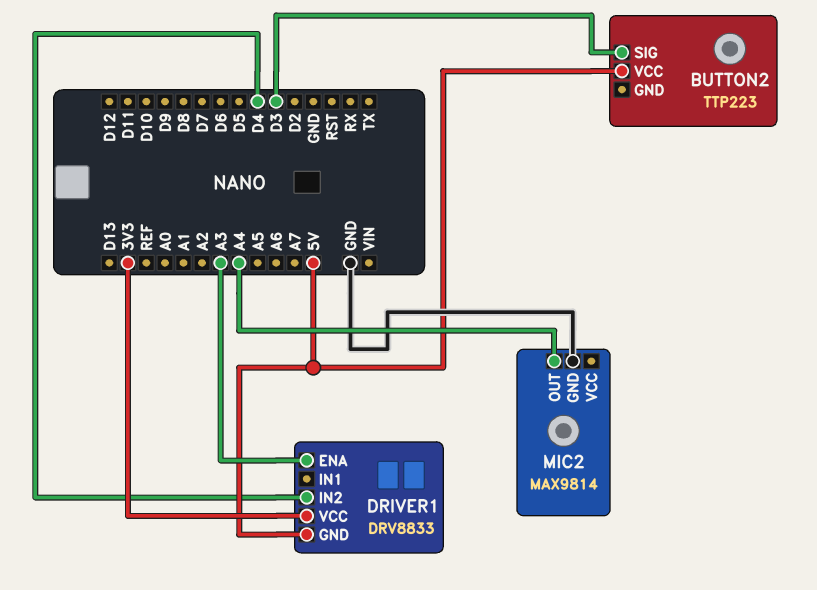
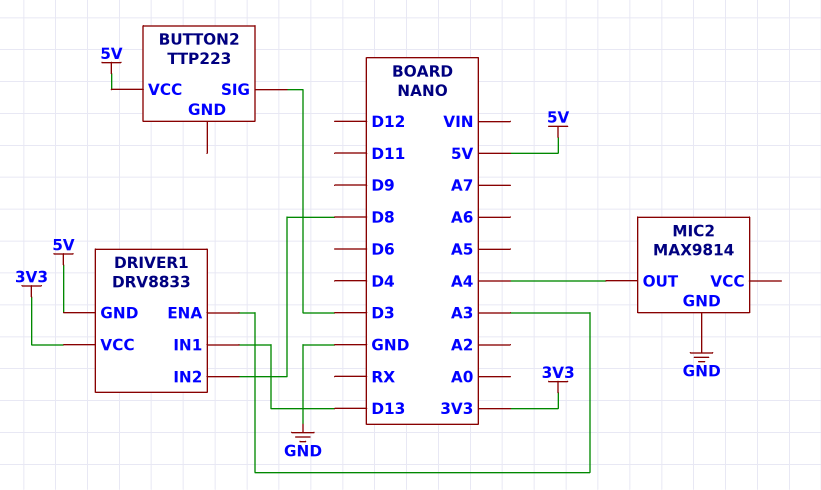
DRIVER1 pin IN1: none -> D13
DRIVER1 pin IN2: D4 -> D8

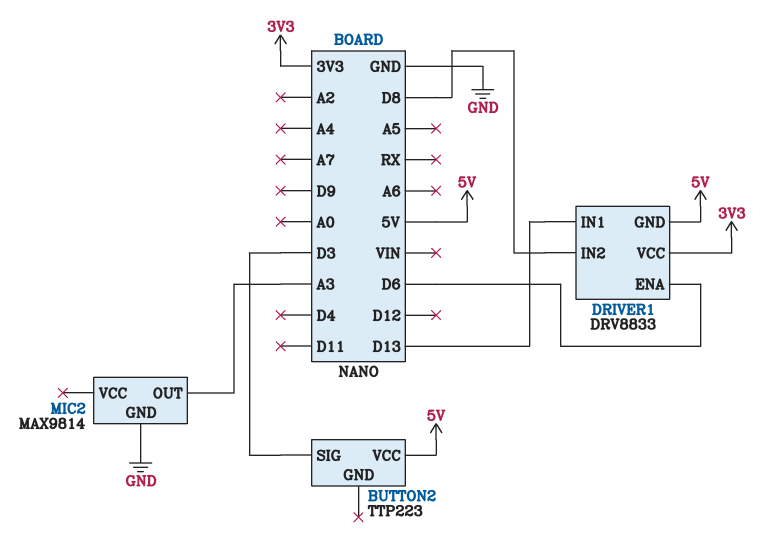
DRIVER1 pin ENA: A3 -> D6
MIC2 pin OUT: A4 -> A3

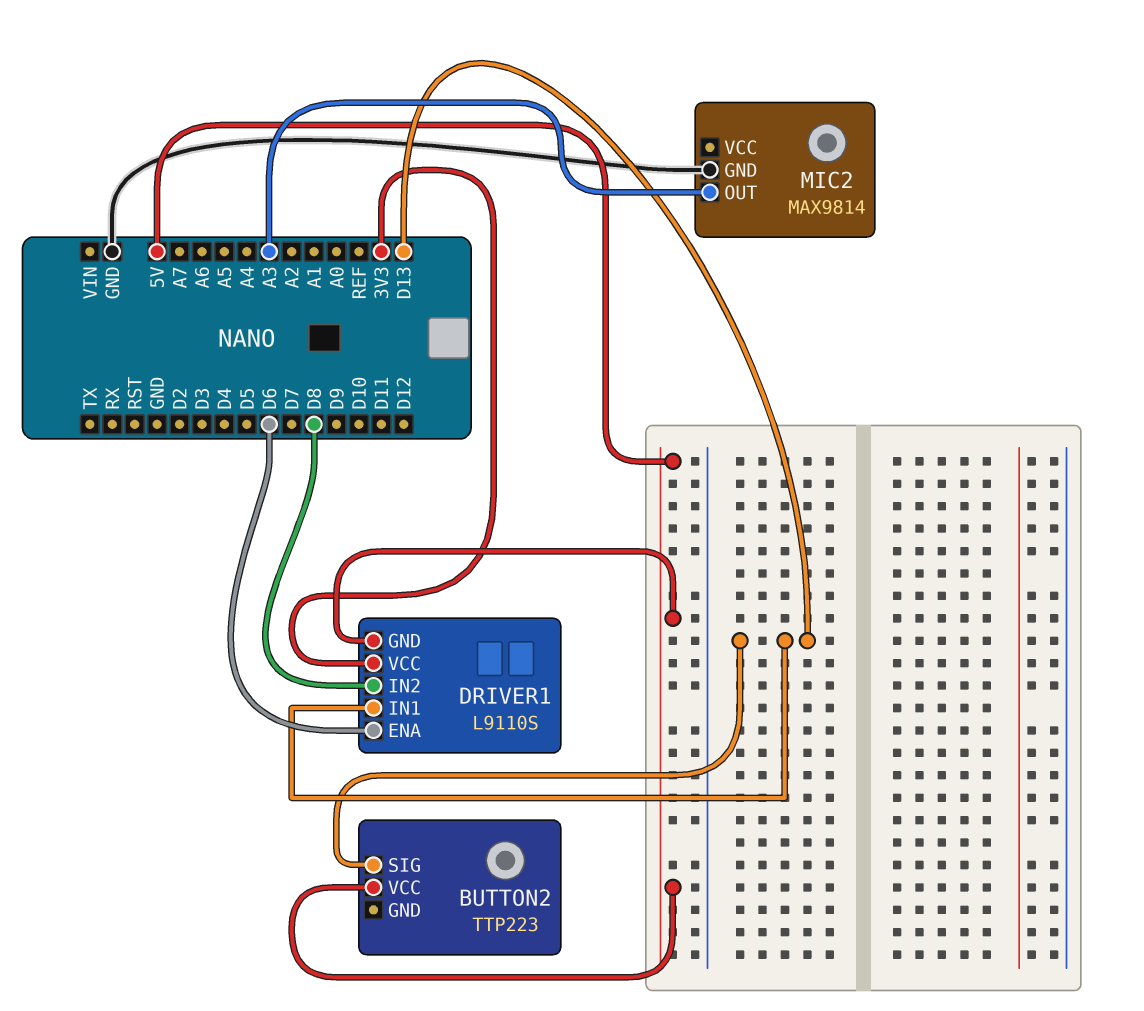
BUTTON2 pin SIG: D3 -> D13
DRIVER1: DRV8833 -> L9110S

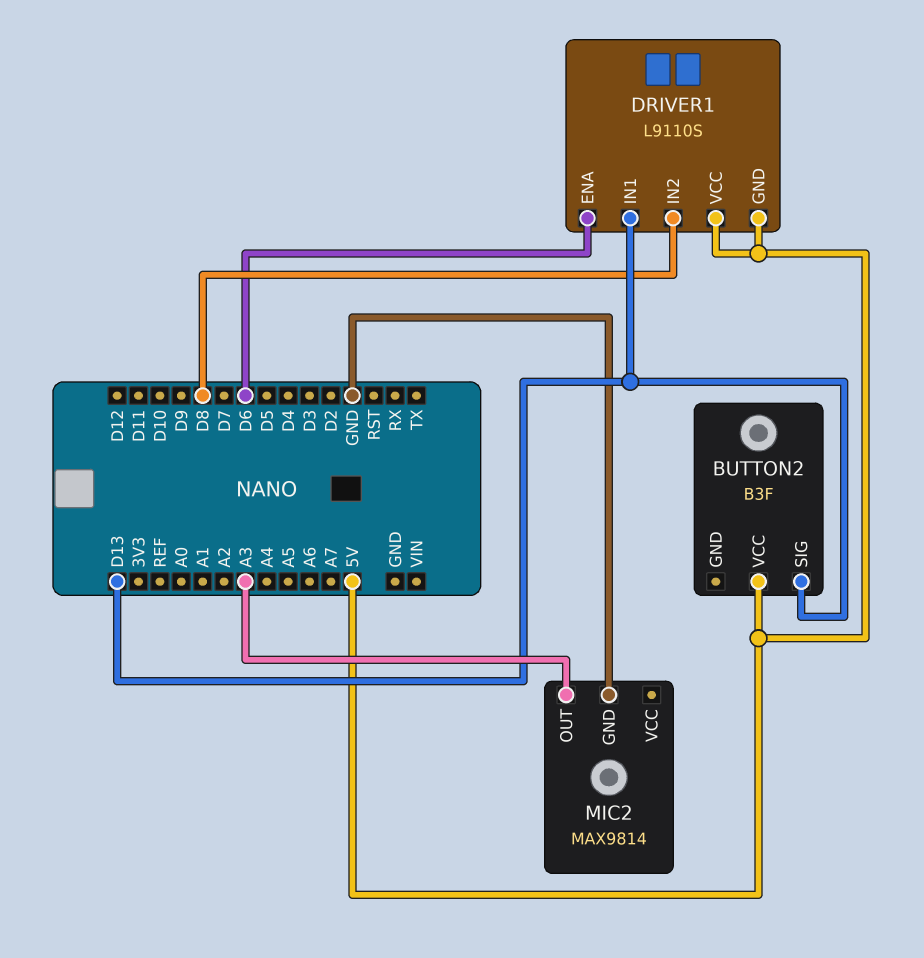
BUTTON2: TTP223 -> B3F
DRIVER1 pin VCC: 3V3 -> 5V

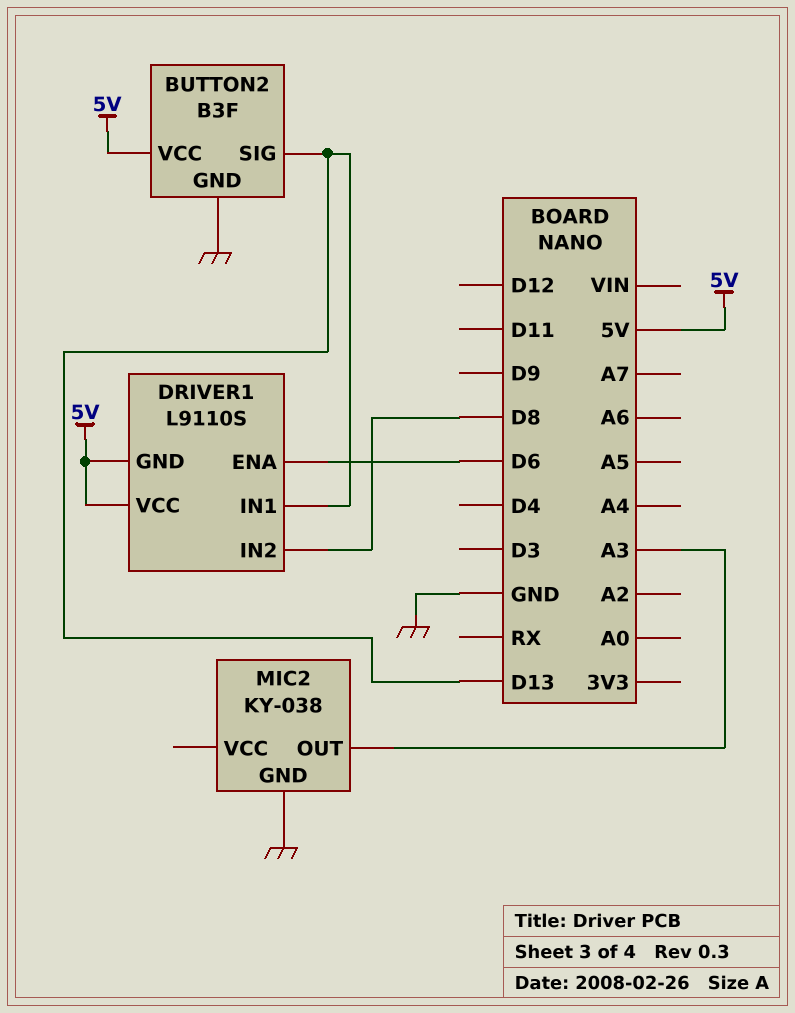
BUTTON2 pin GND: none -> GND
MIC2: MAX9814 -> KY-038

